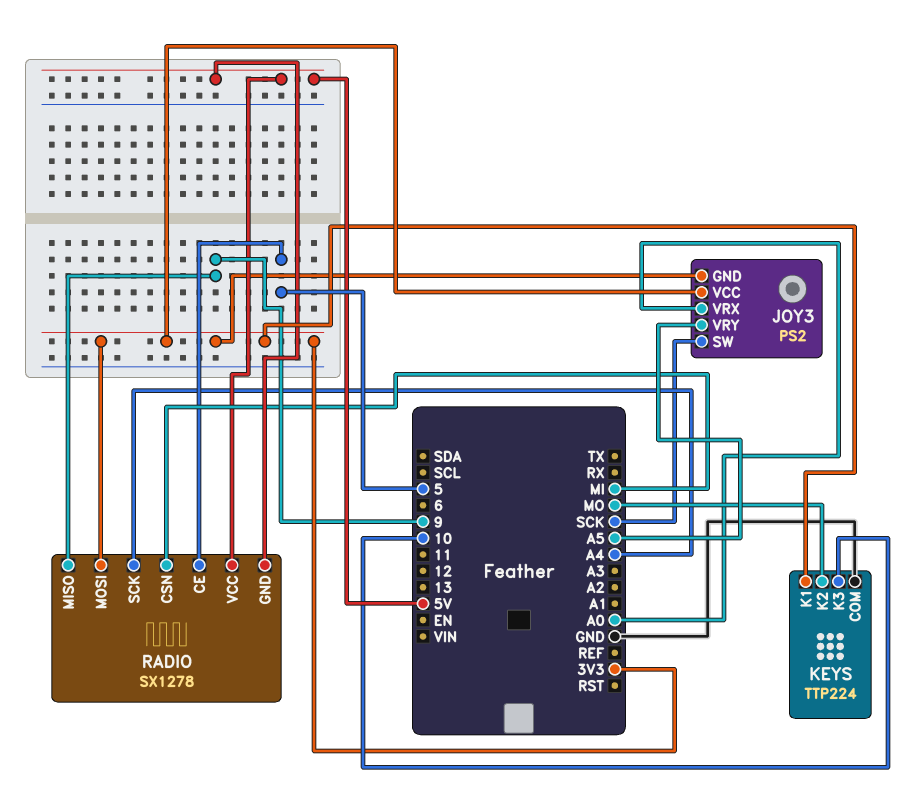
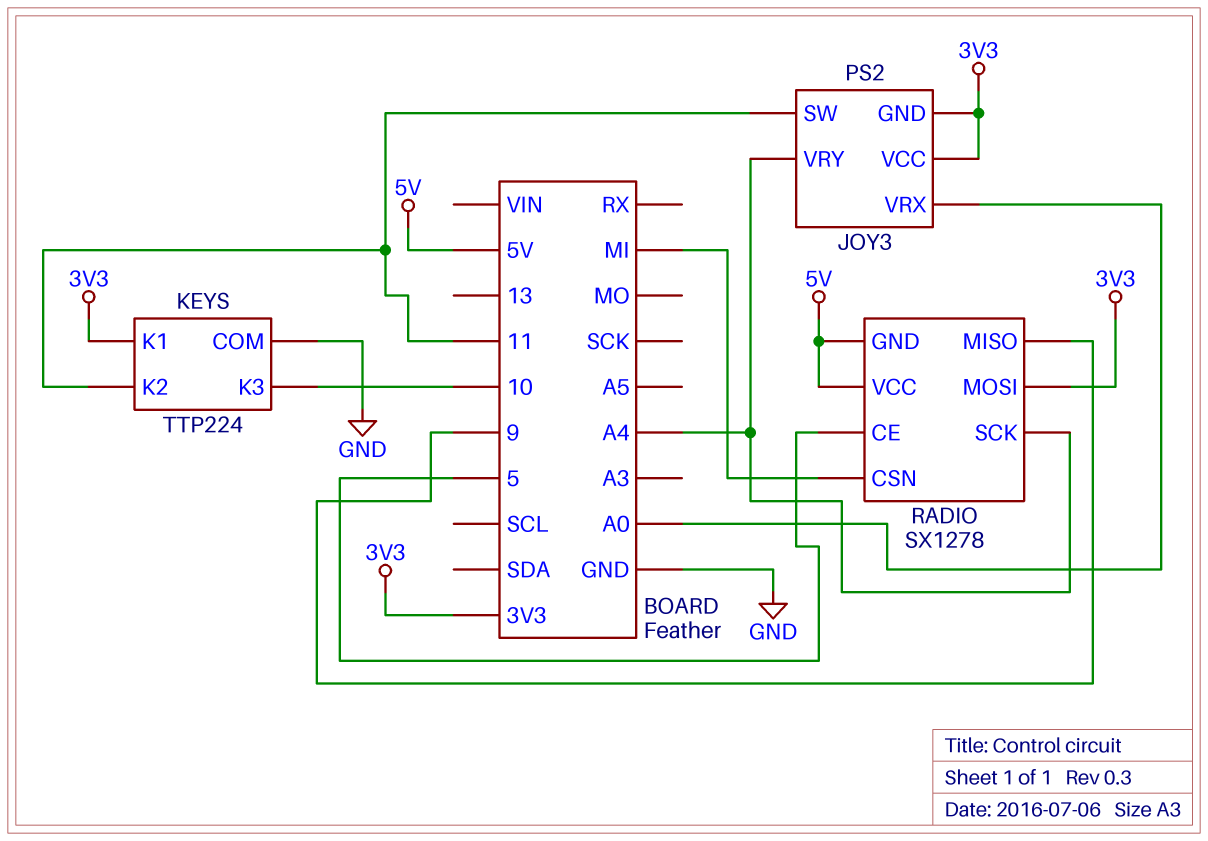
JOY3 pin SW: SCK -> 11
JOY3 pin VRY: A5 -> A4
KEYS pin K2: MO -> 11

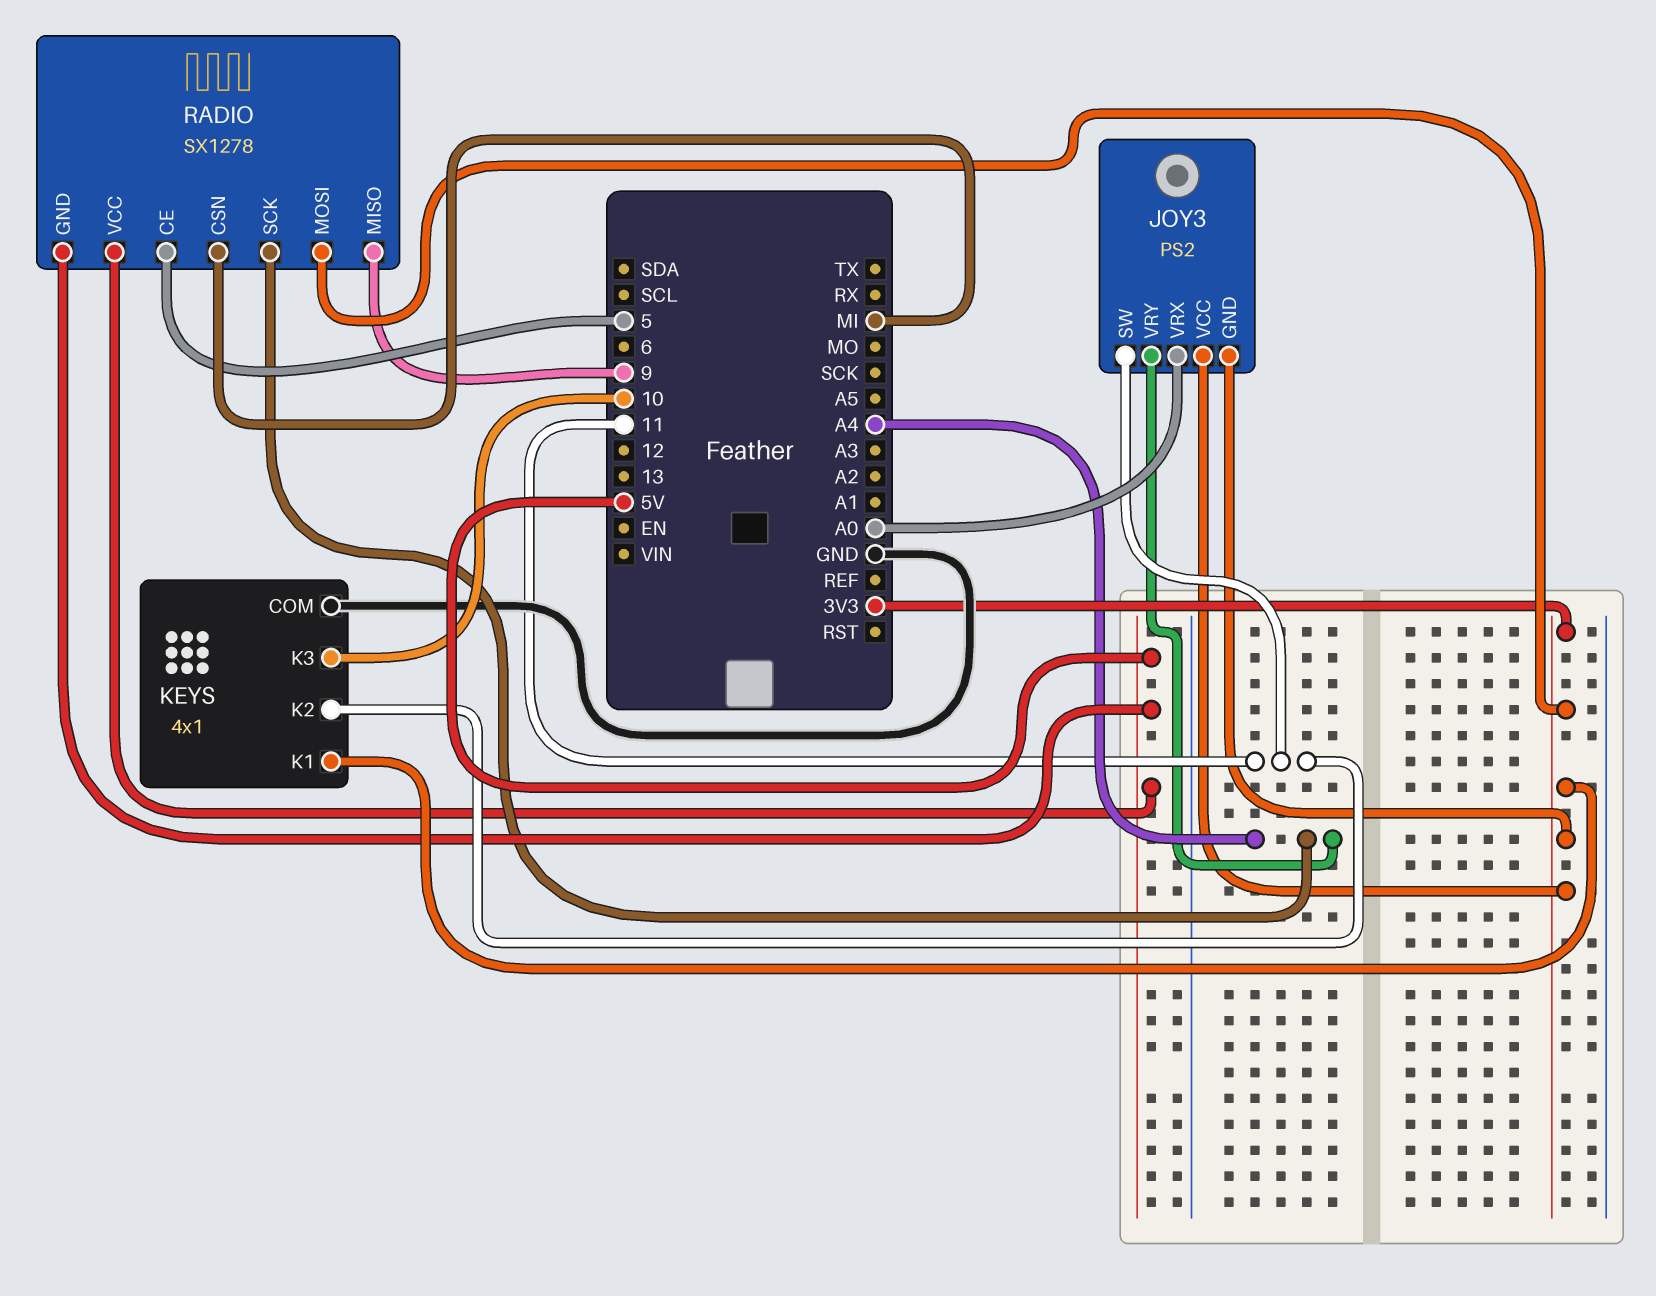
KEYS: TTP224 -> 4x1

